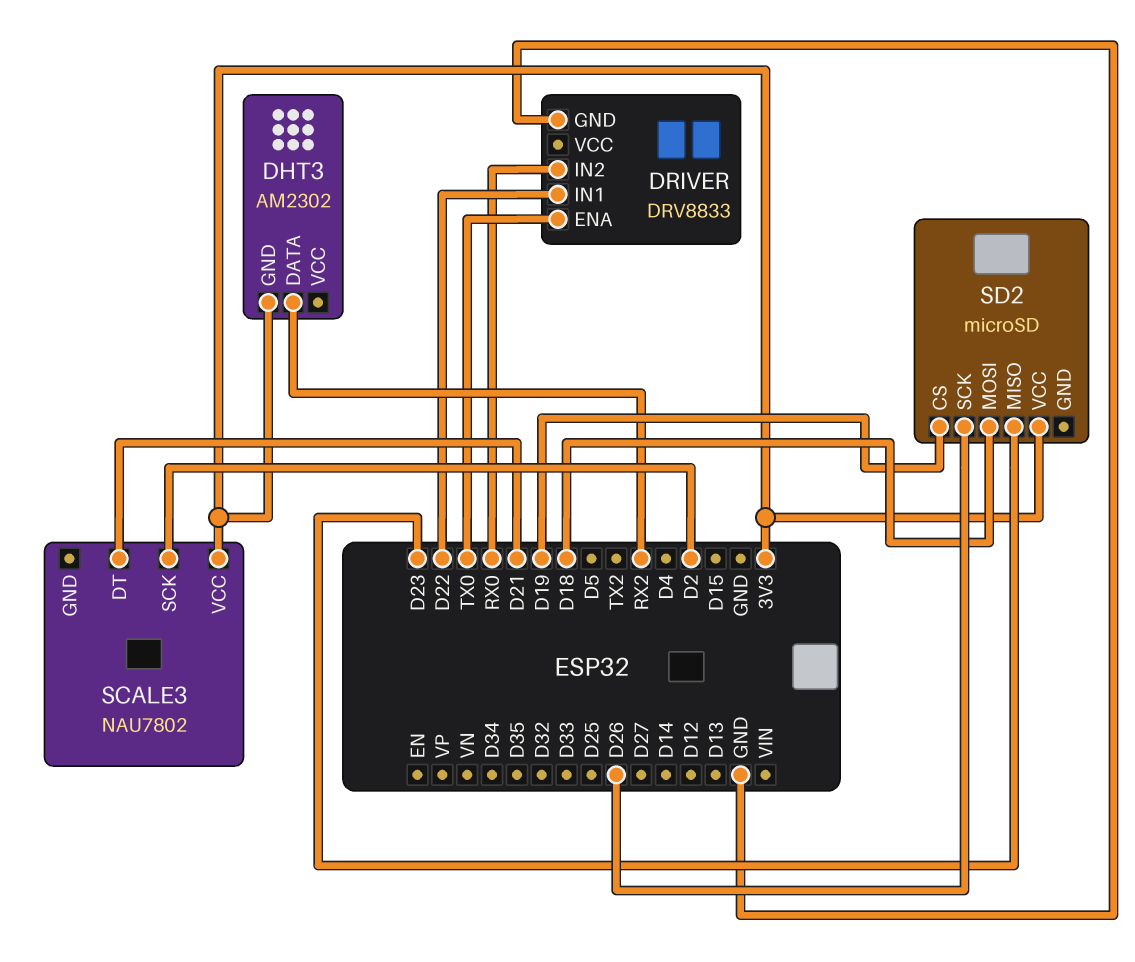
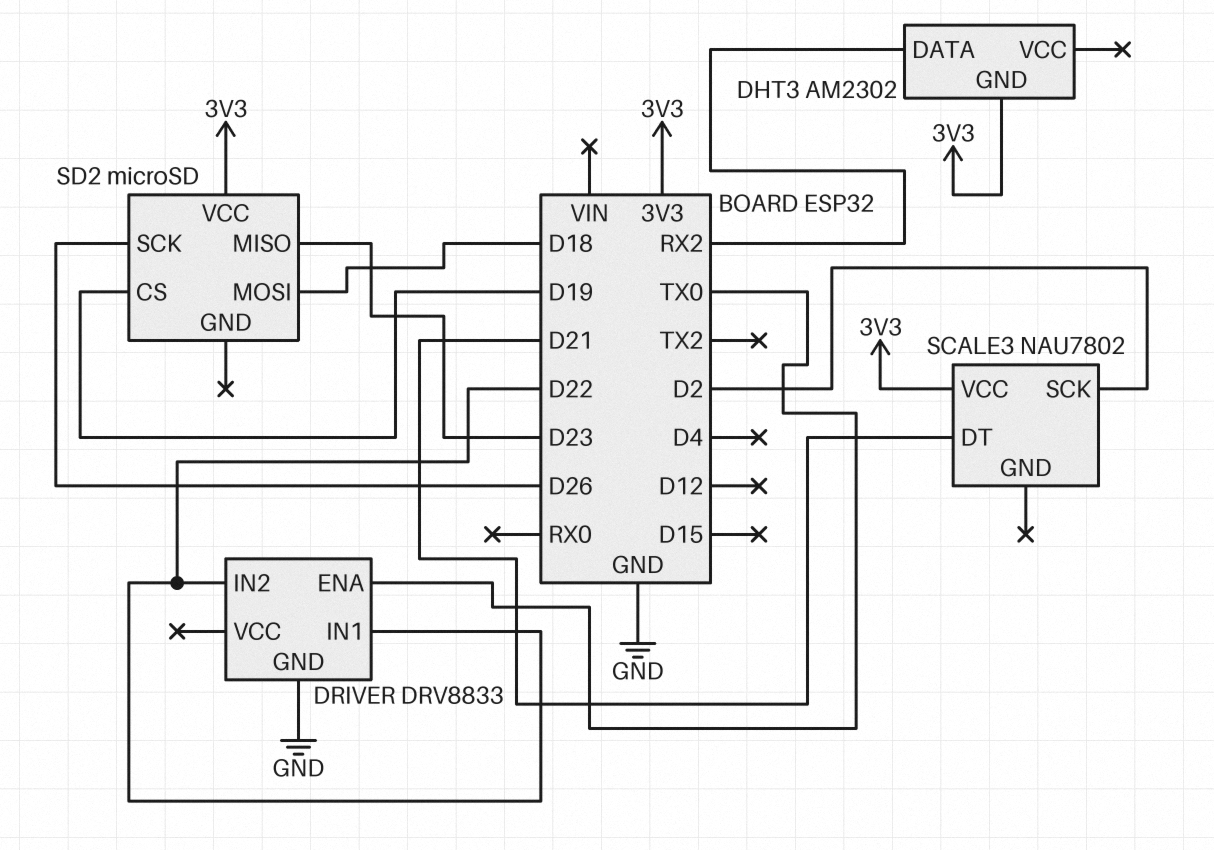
DRIVER pin IN2: RX0 -> D22

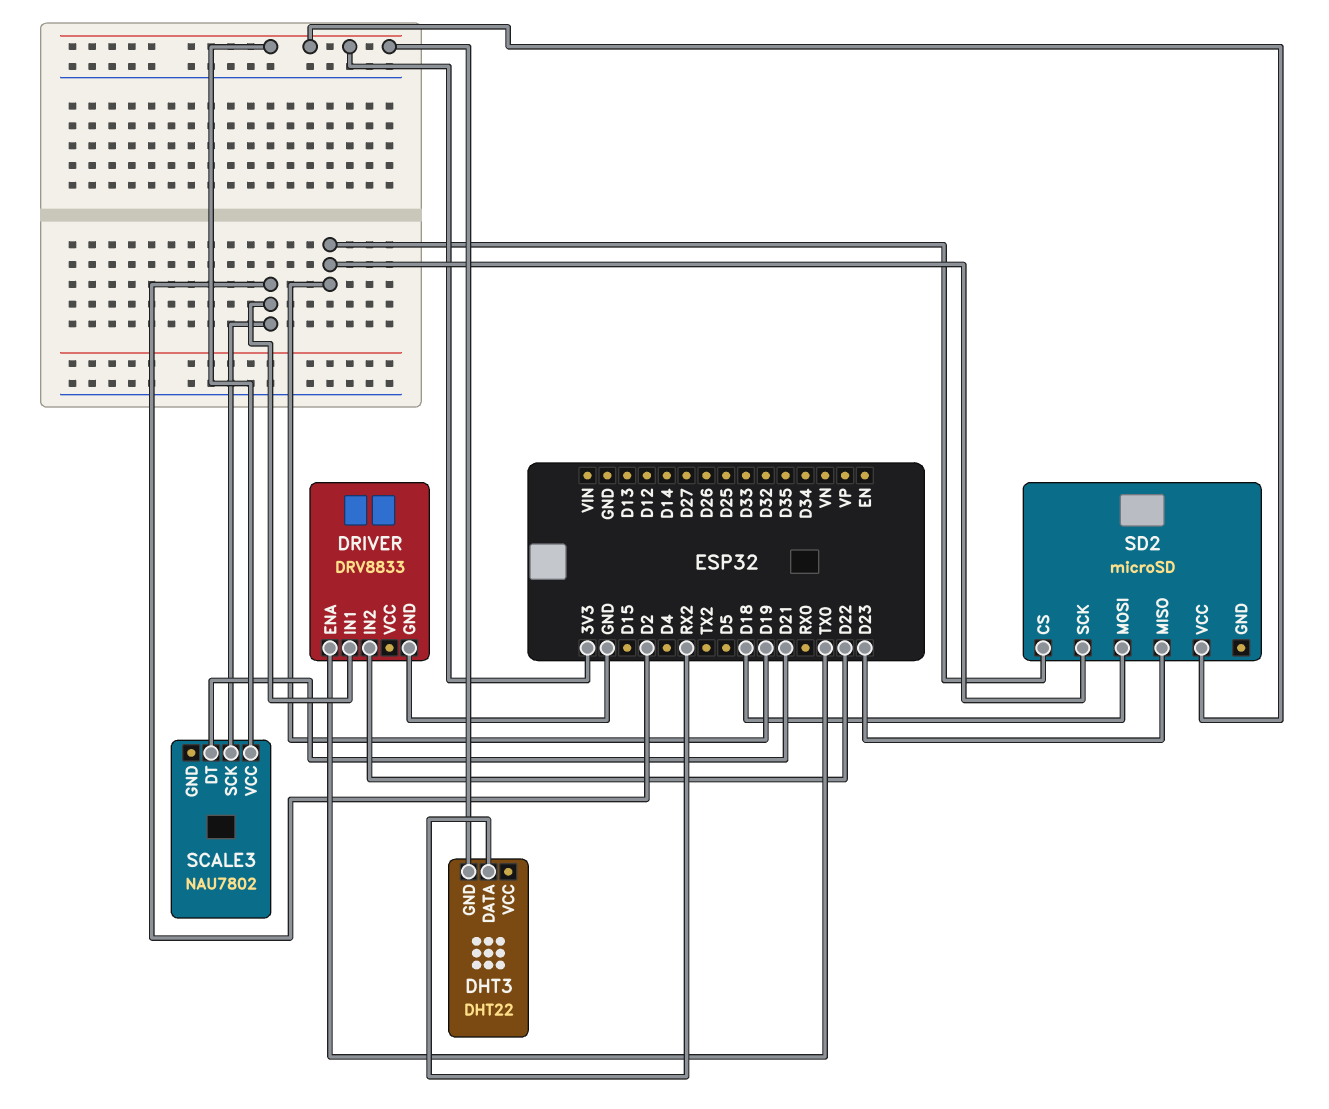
DHT3: AM2302 -> DHT22
DRIVER pin IN1: D22 -> D2
SD2 pin SCK: D26 -> D19

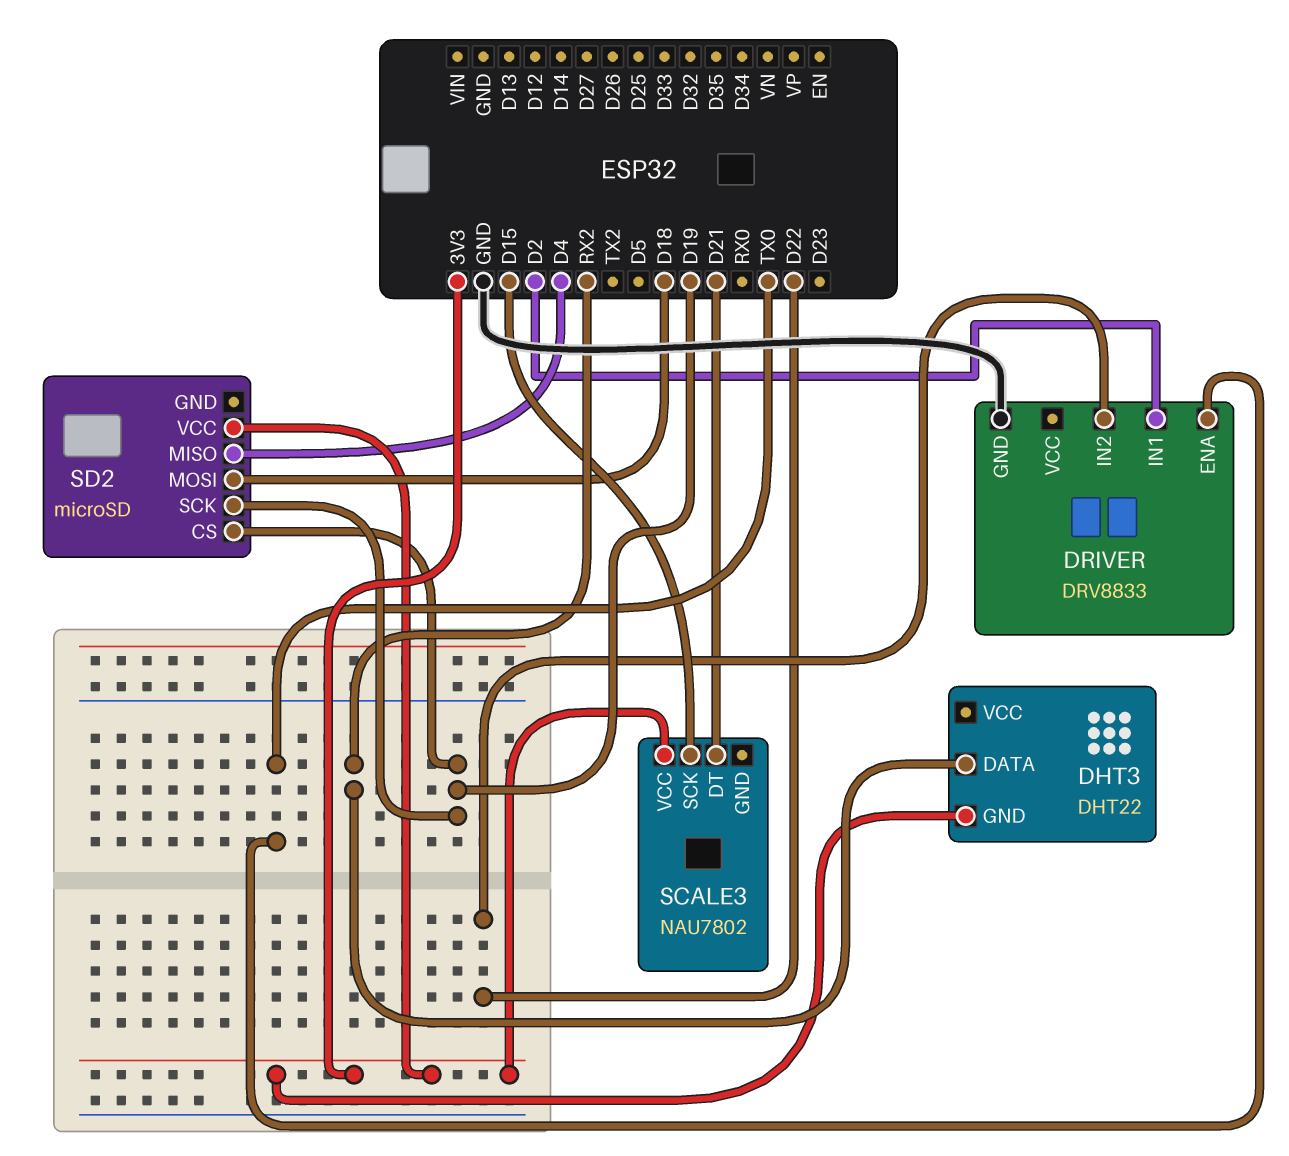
SCALE3 pin SCK: D2 -> D15
SD2 pin MISO: D23 -> D4

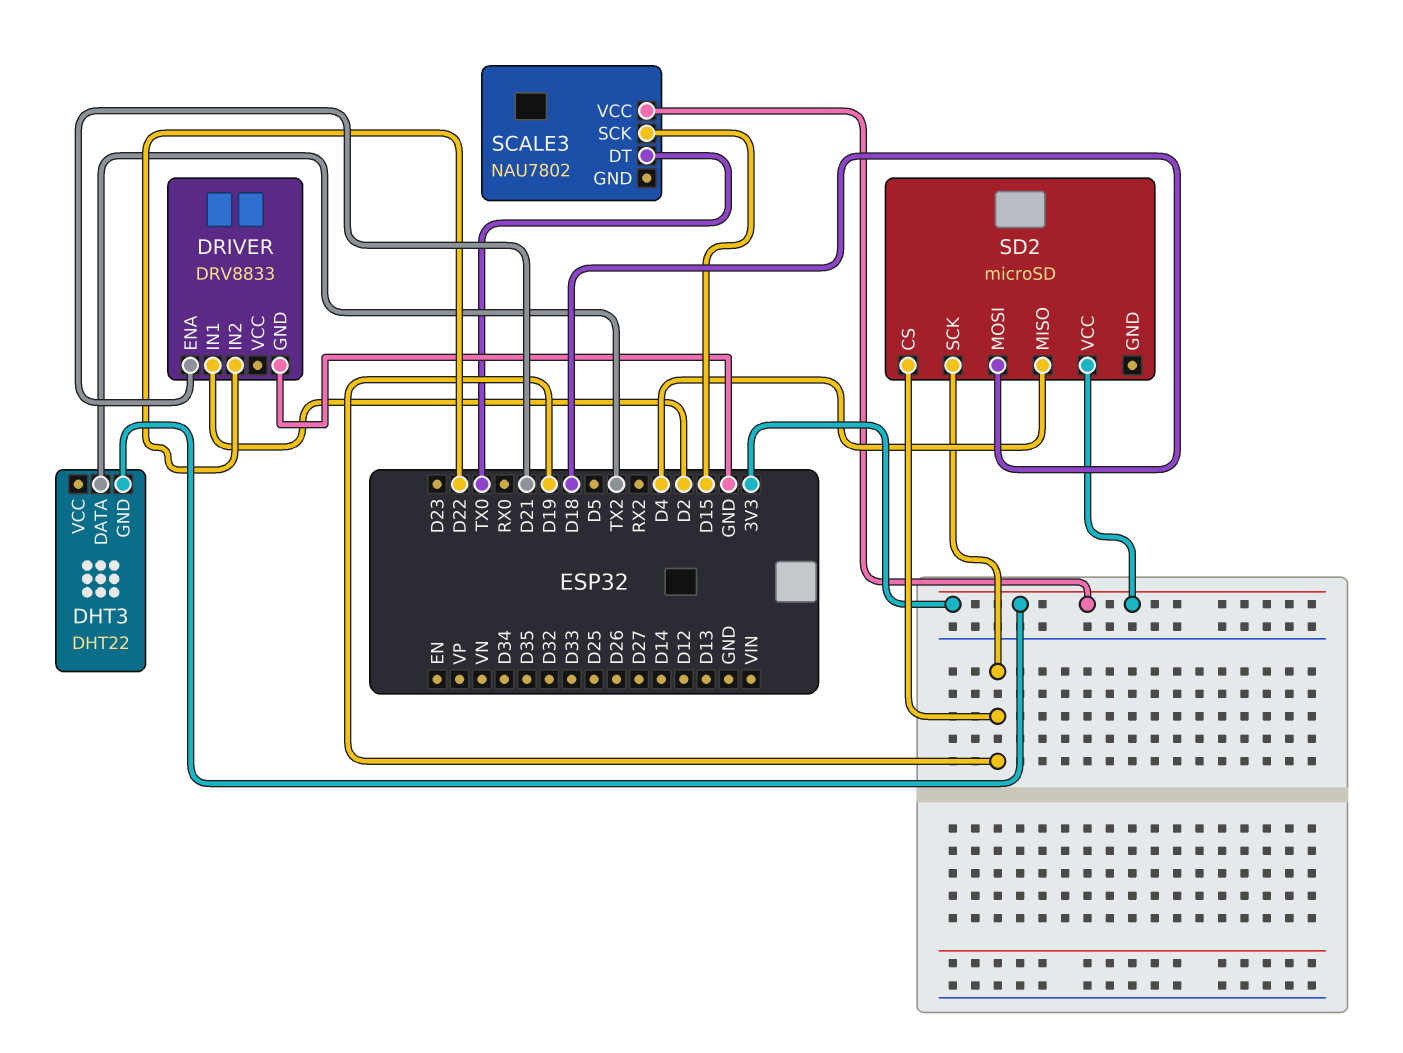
DHT3 pin DATA: RX2 -> TX2
DRIVER pin ENA: TX0 -> D21
SCALE3 pin DT: D21 -> TX0

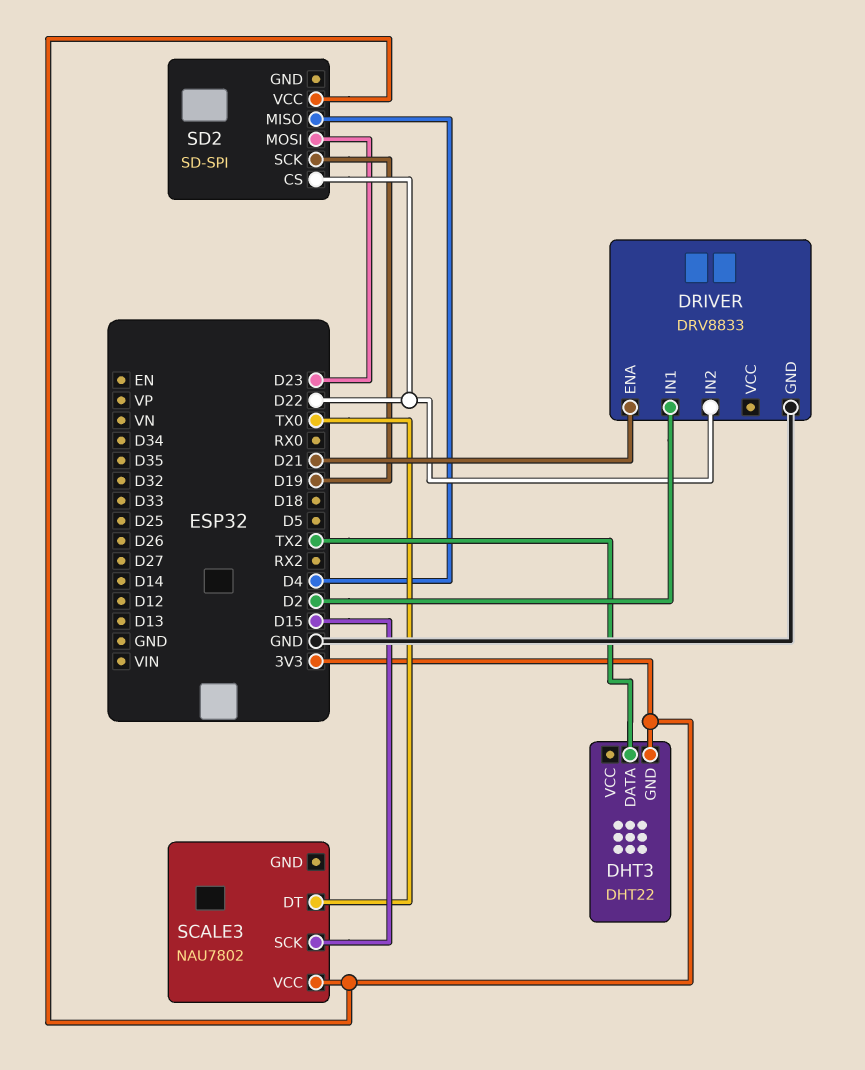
SD2: microSD -> SD-SPI
SD2 pin CS: D19 -> D22
SD2 pin MOSI: D18 -> D23

